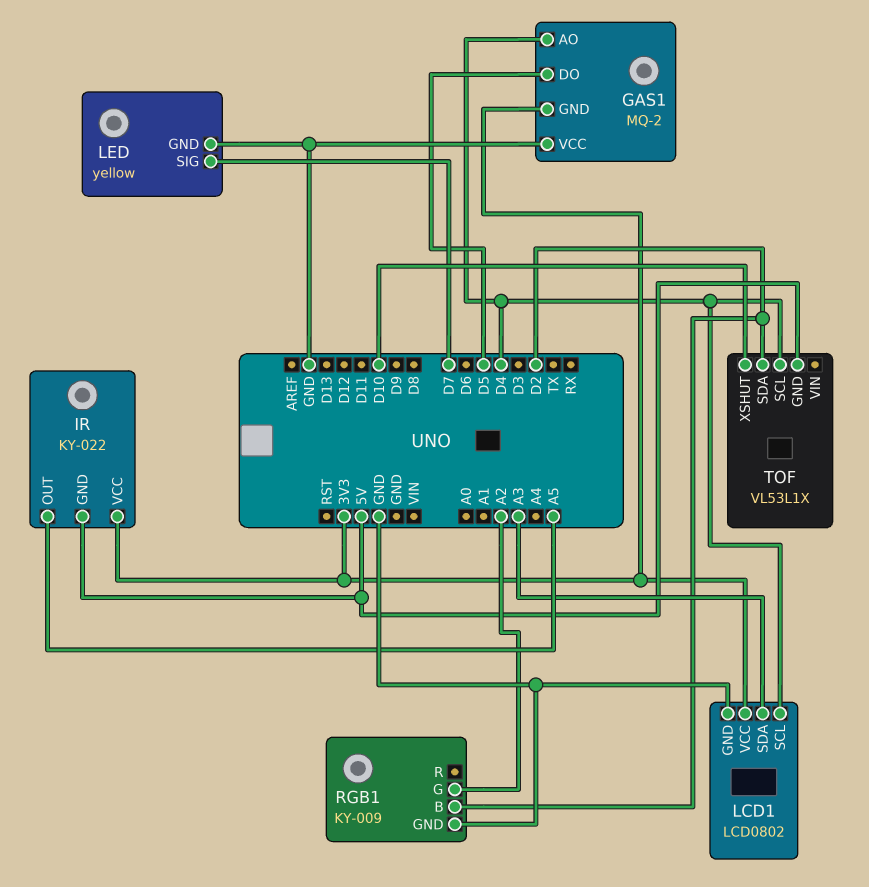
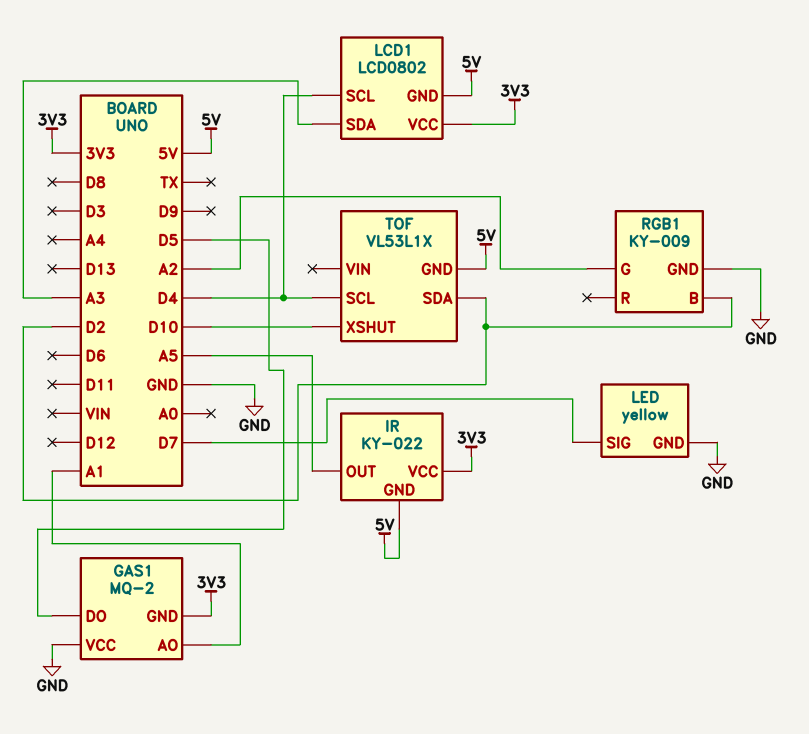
GAS1 pin AO: D4 -> A1
LCD1 pin GND: GND -> 5V

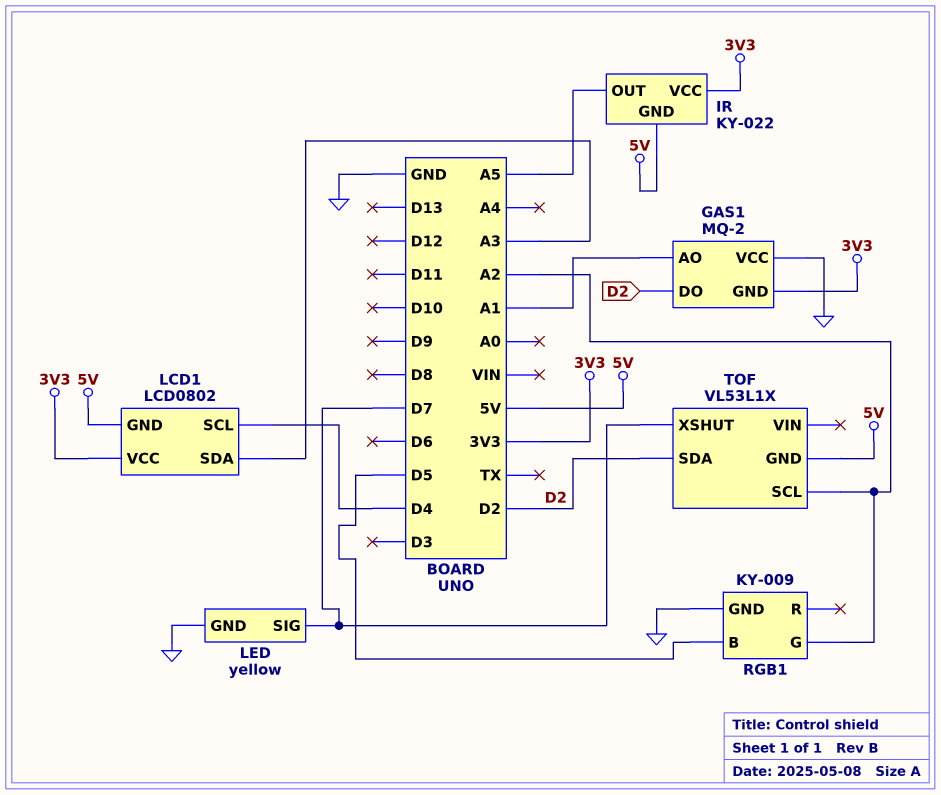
GAS1 pin DO: D5 -> D2
RGB1 pin B: D2 -> D5
TOF pin SCL: D4 -> A2
TOF pin XSHUT: D10 -> D7

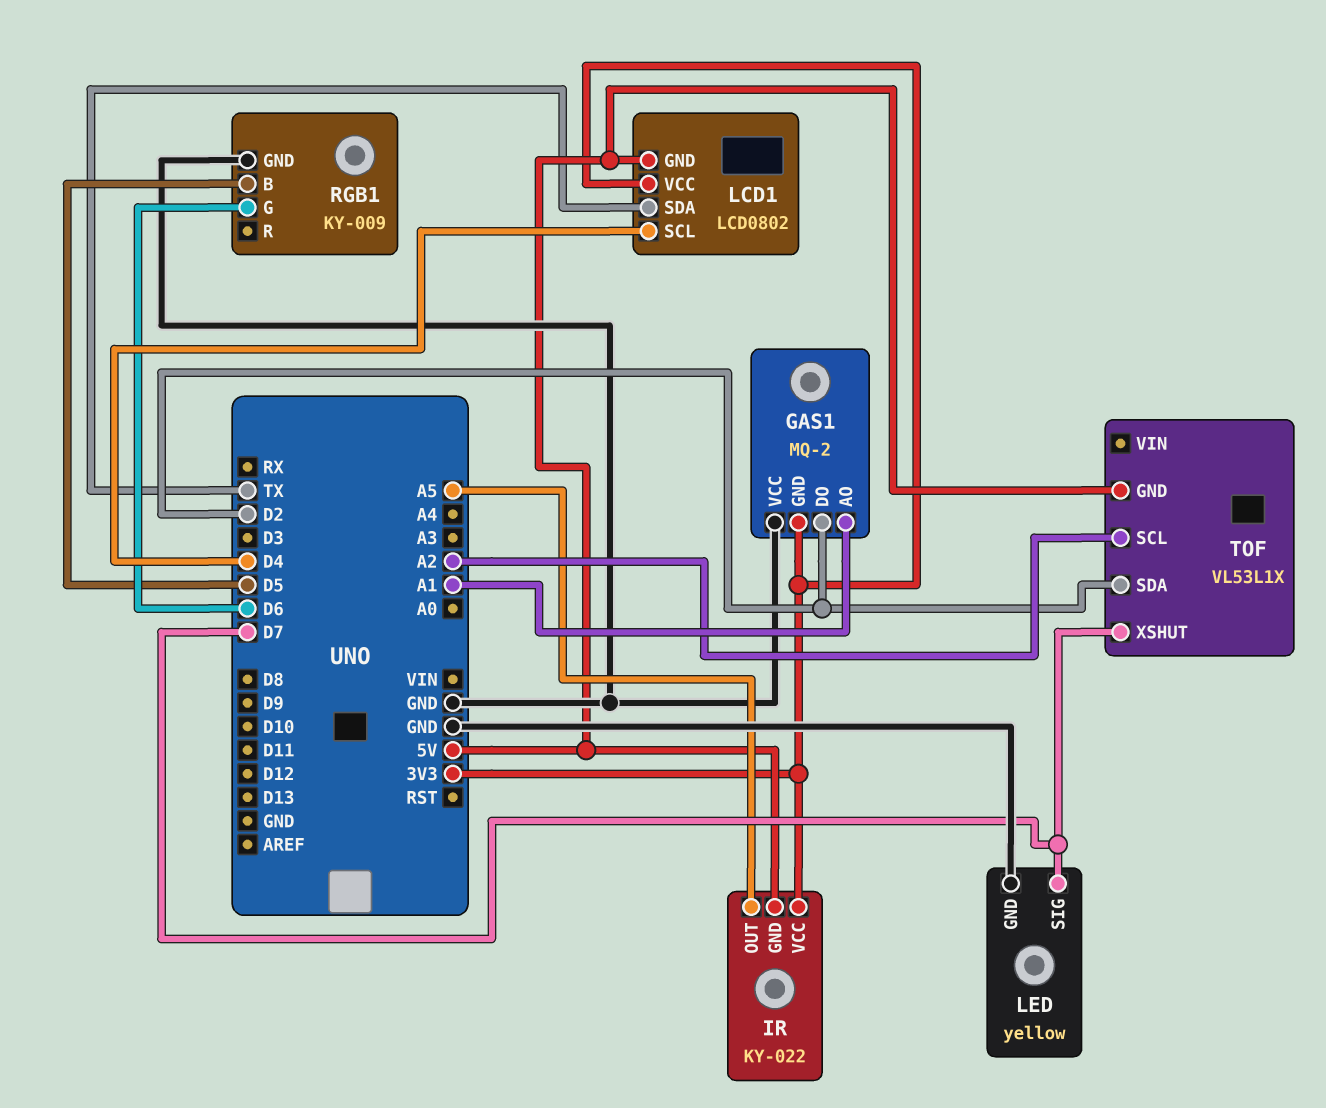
LCD1 pin SDA: A3 -> TX
RGB1 pin G: A2 -> D6

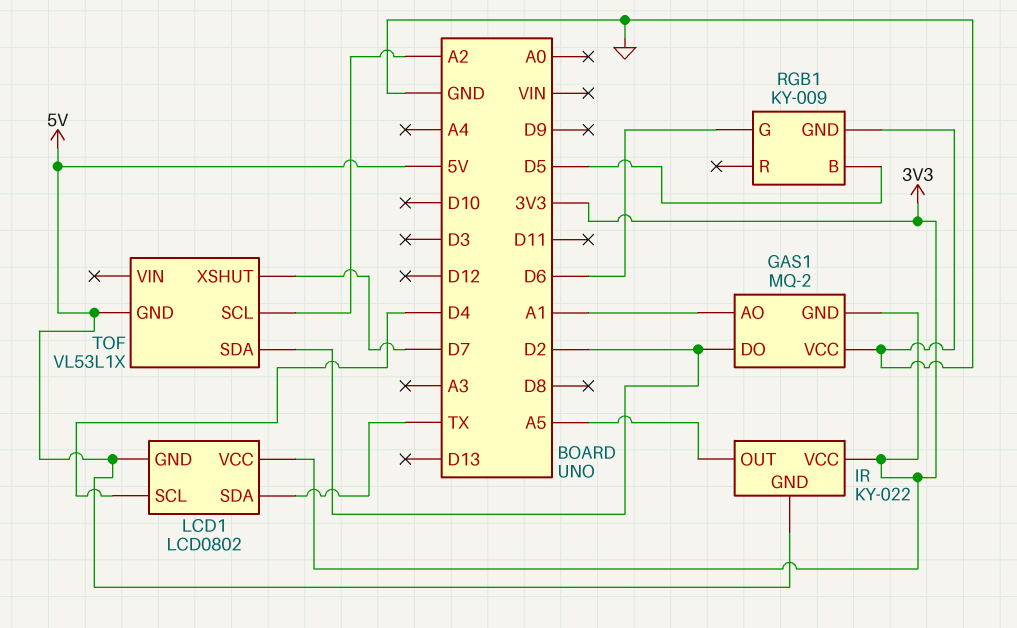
LED: yellow -> none
LED pin GND: GND -> none
LED pin SIG: D7 -> none

